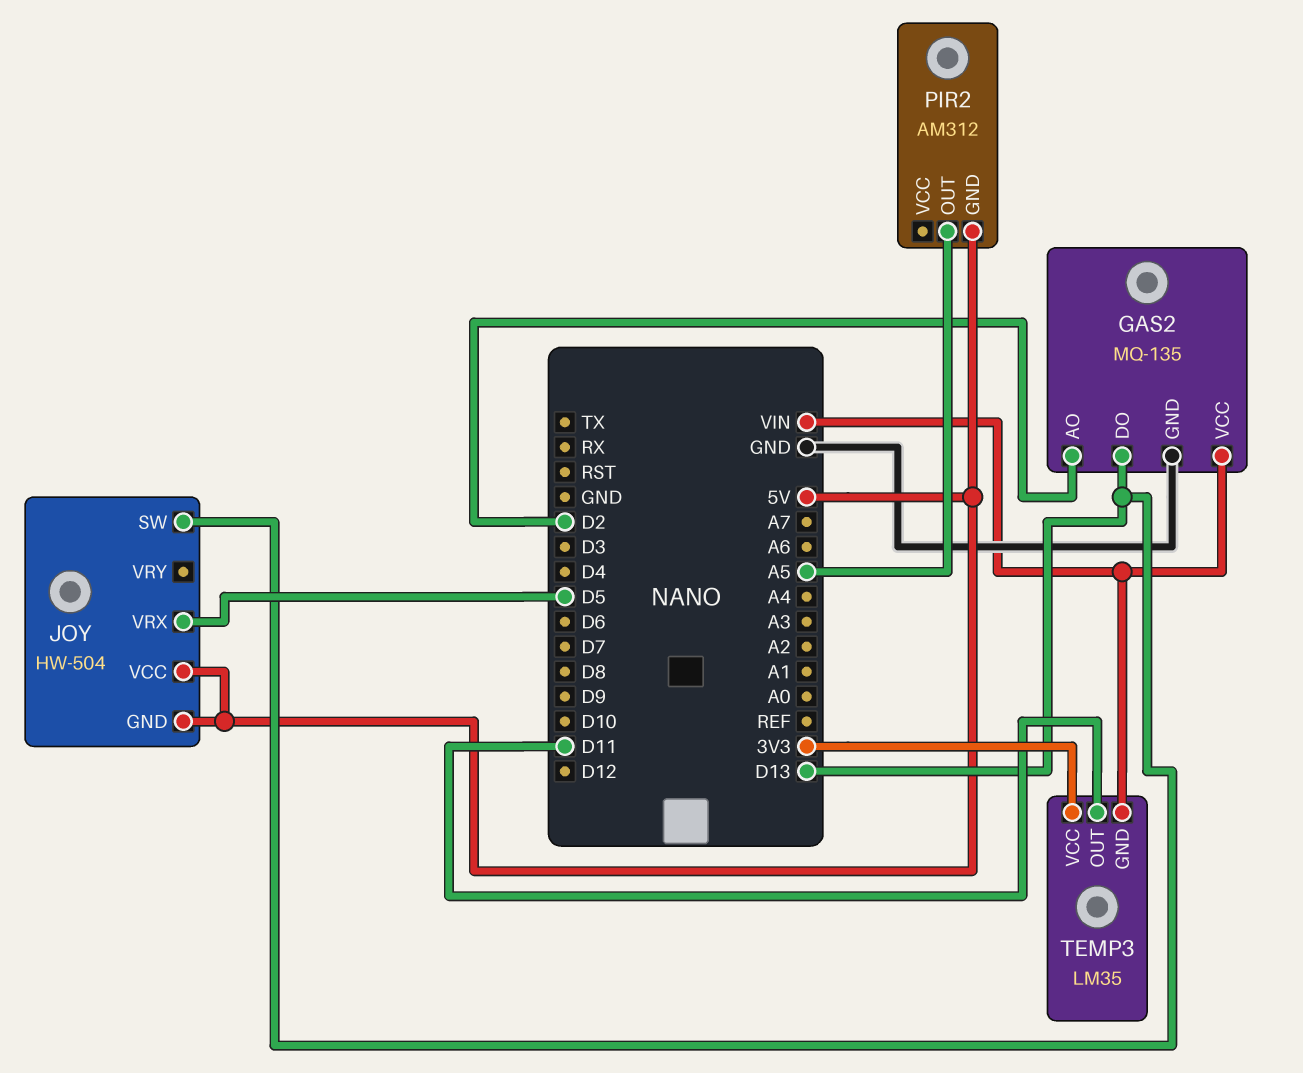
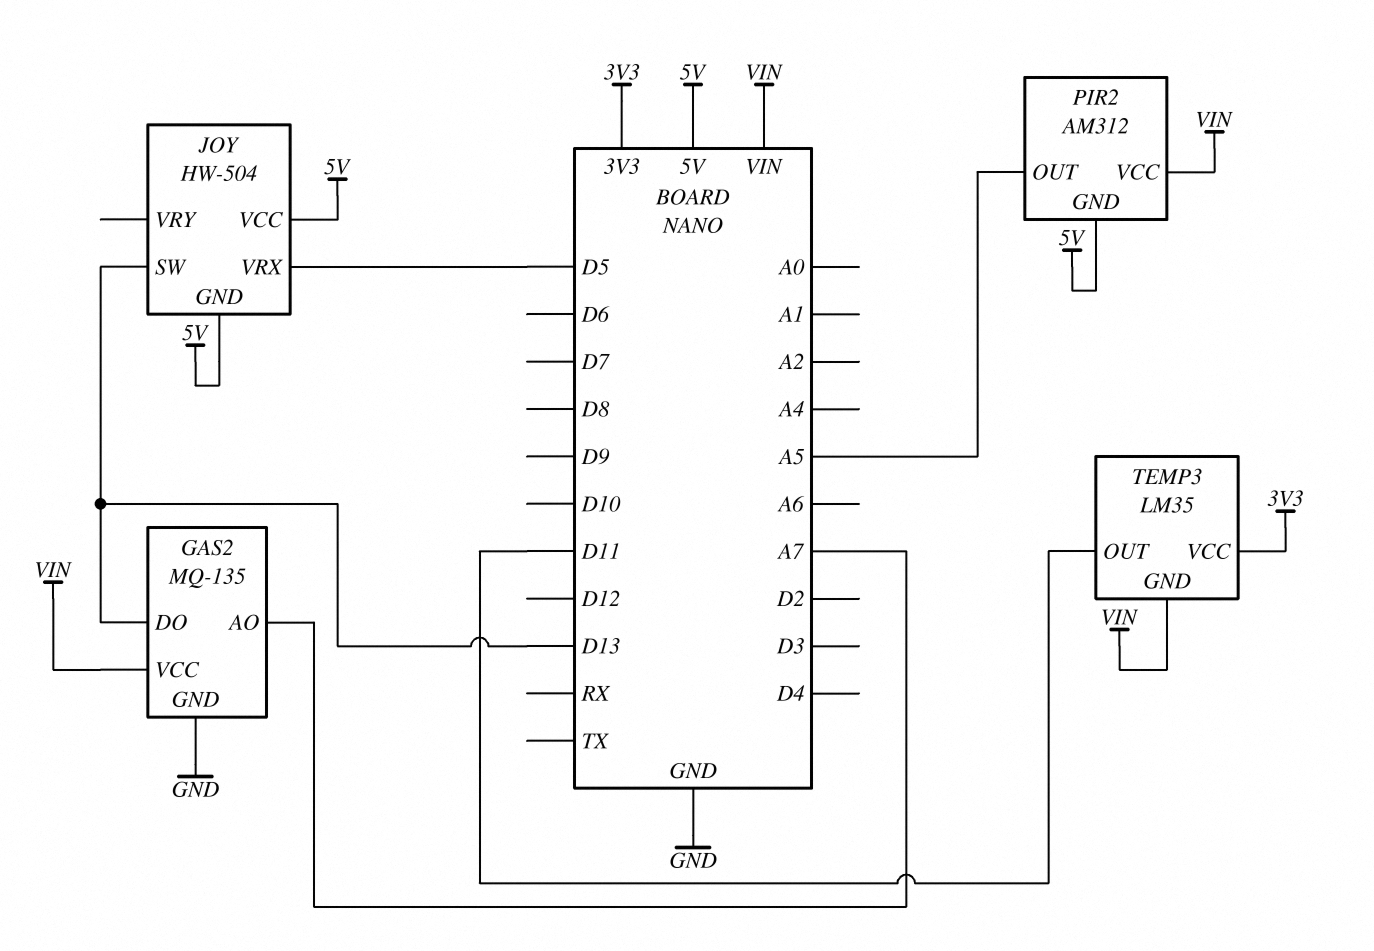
GAS2 pin AO: D2 -> A7
PIR2 pin VCC: none -> VIN

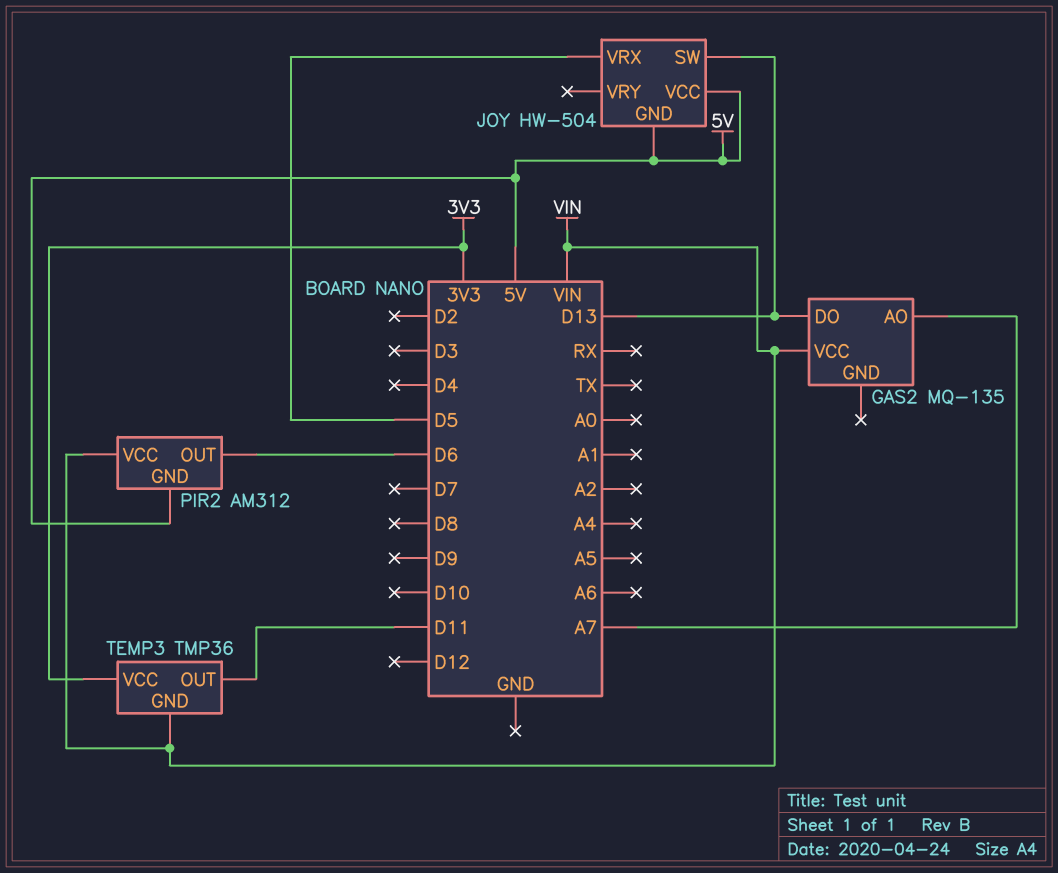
GAS2 pin GND: GND -> none
PIR2 pin OUT: A5 -> D6
TEMP3: LM35 -> TMP36

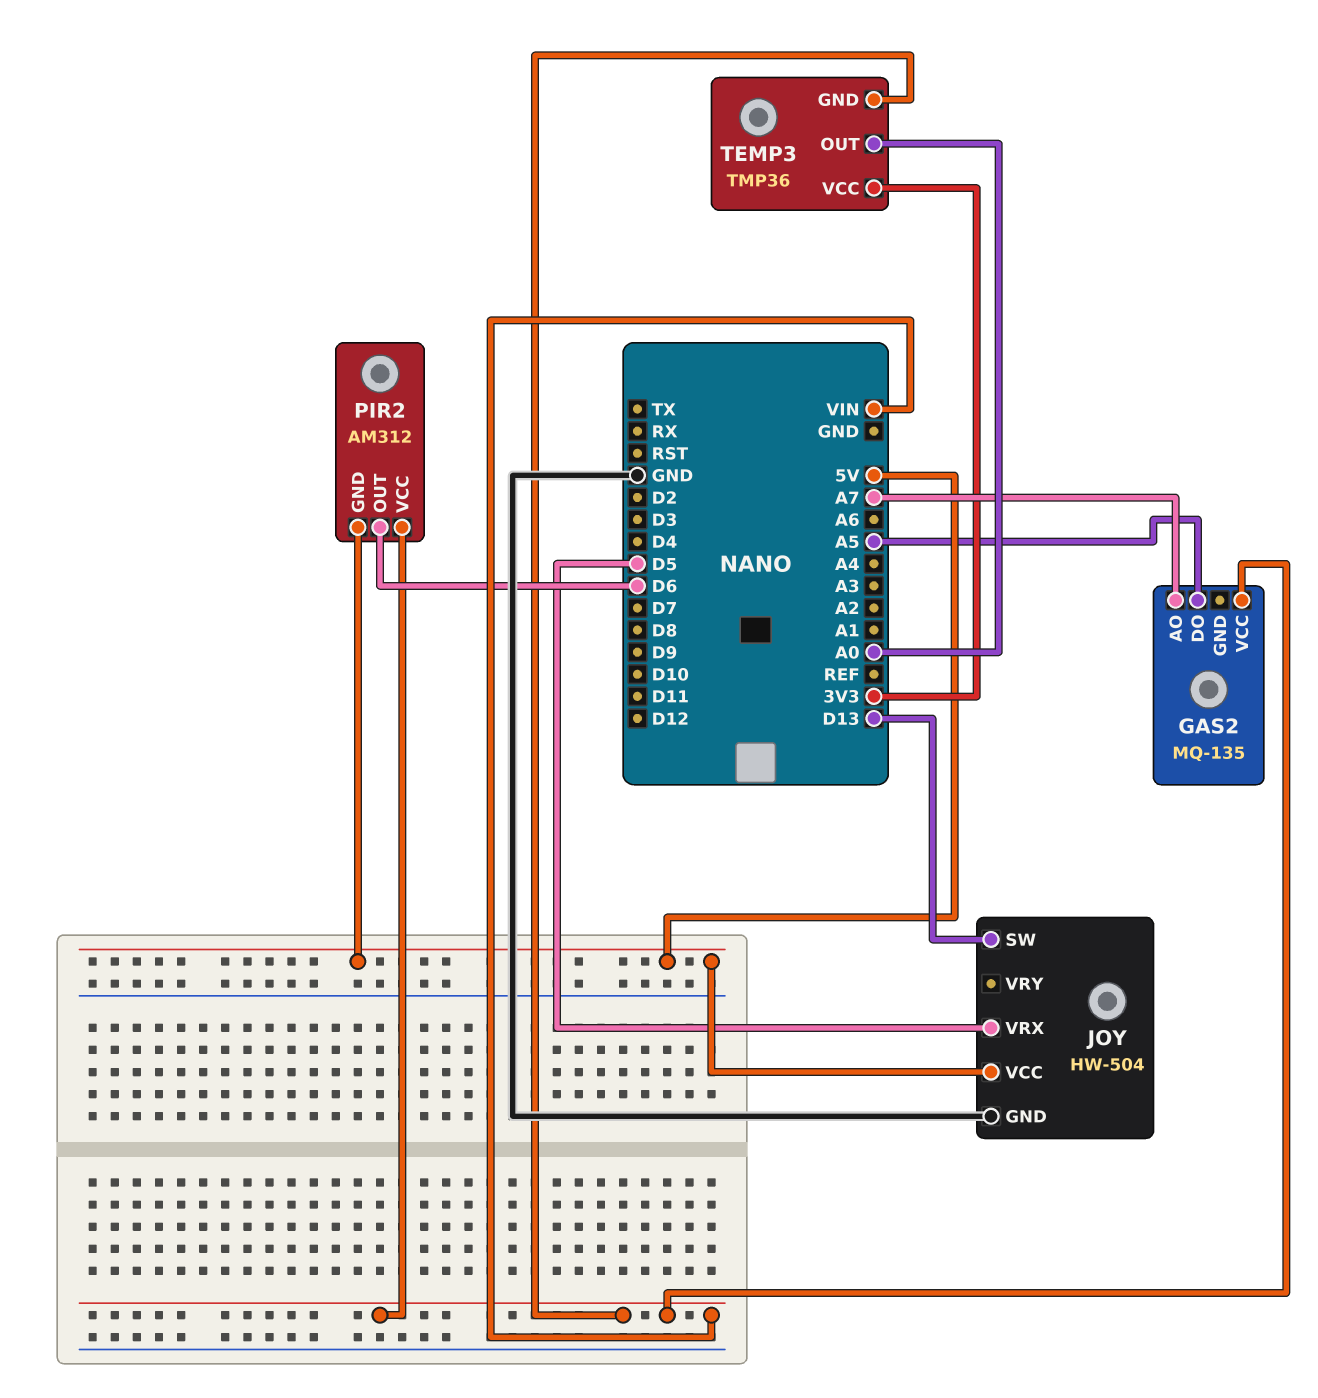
GAS2 pin DO: D13 -> A5
JOY pin GND: 5V -> GND
TEMP3 pin OUT: D11 -> A0

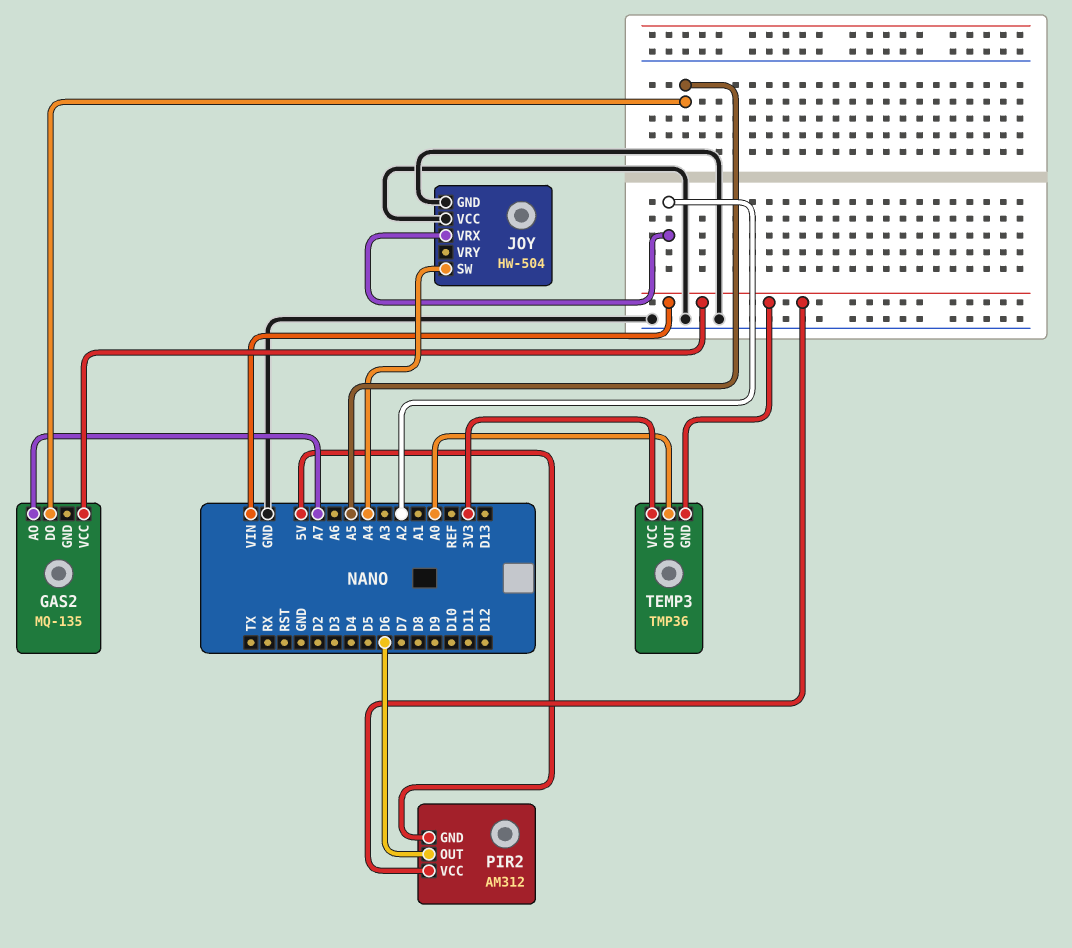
JOY pin SW: D13 -> A4
JOY pin VCC: 5V -> GND
JOY pin VRX: D5 -> A2

